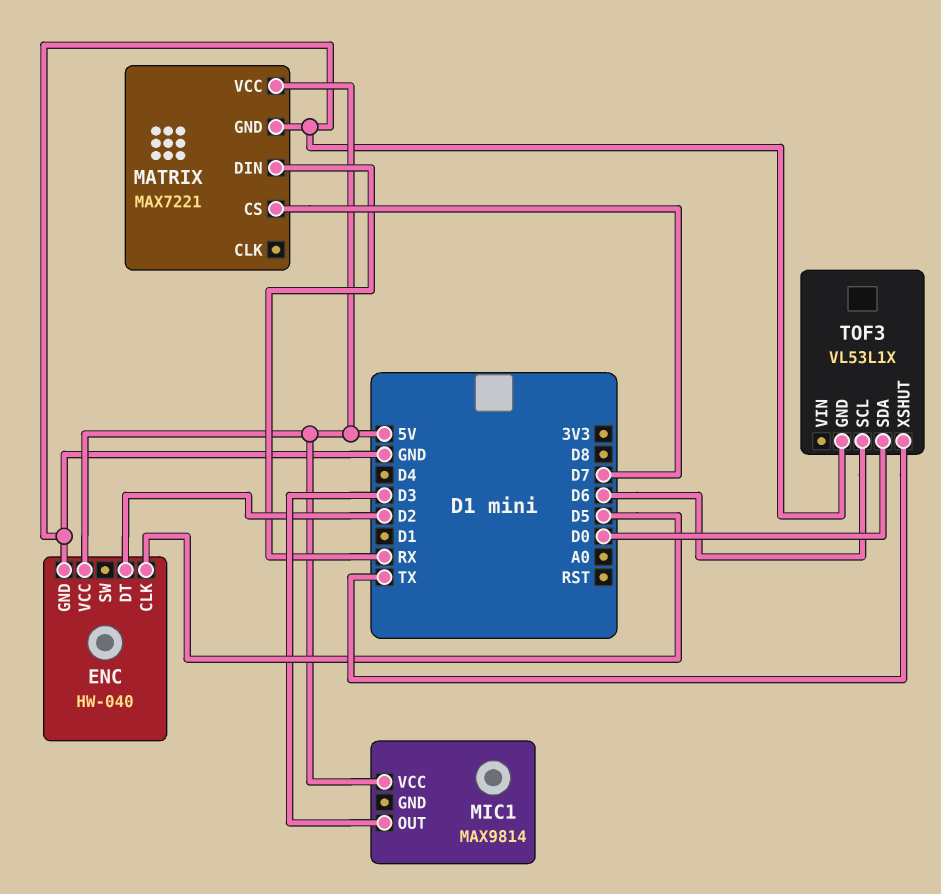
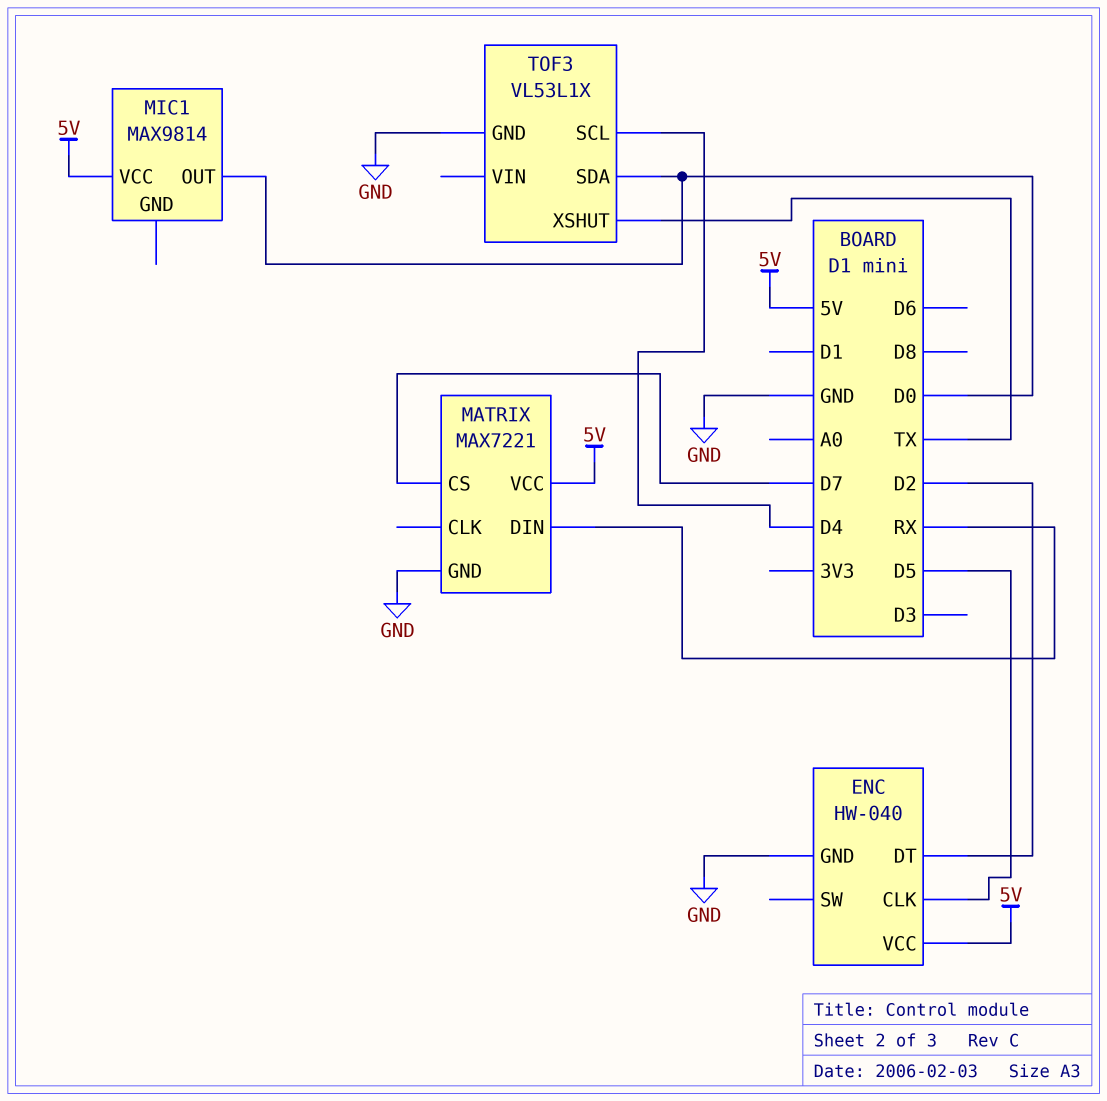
MIC1 pin OUT: D3 -> D0
TOF3 pin SCL: D6 -> D4

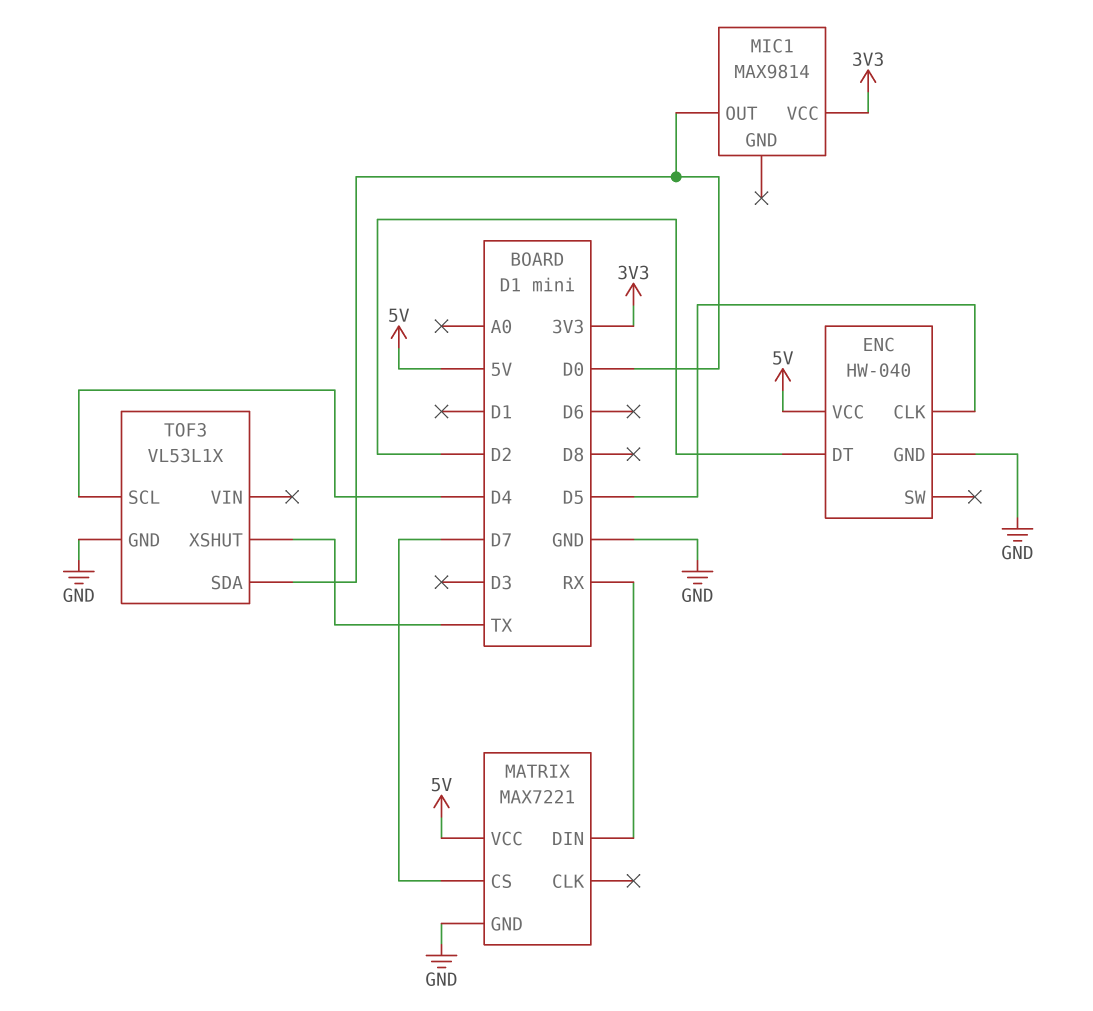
MIC1 pin VCC: 5V -> 3V3

